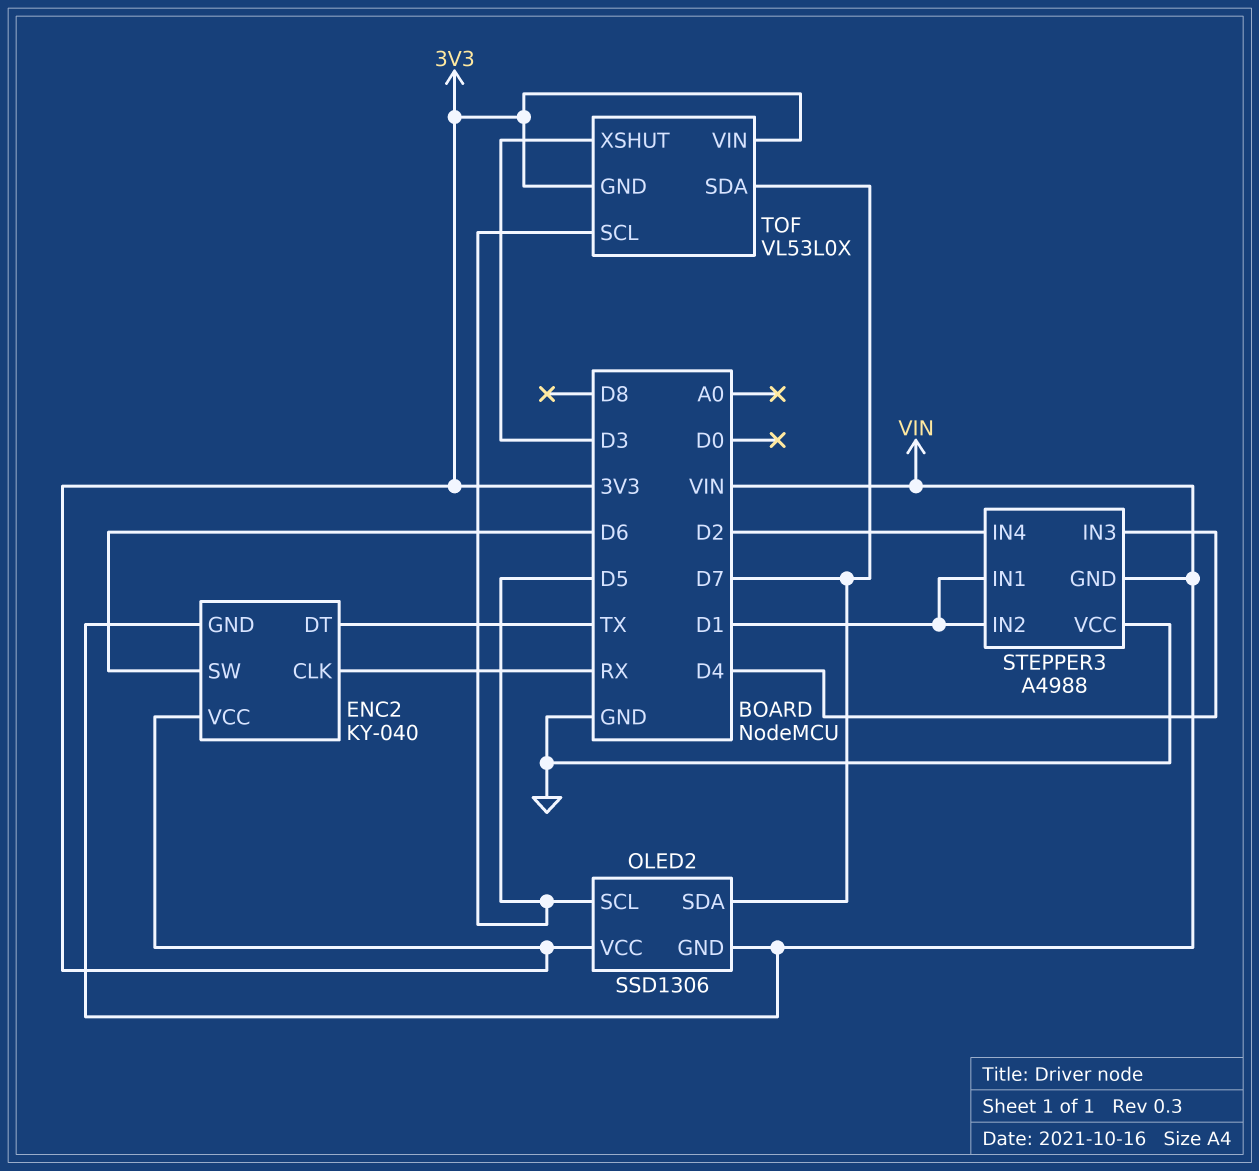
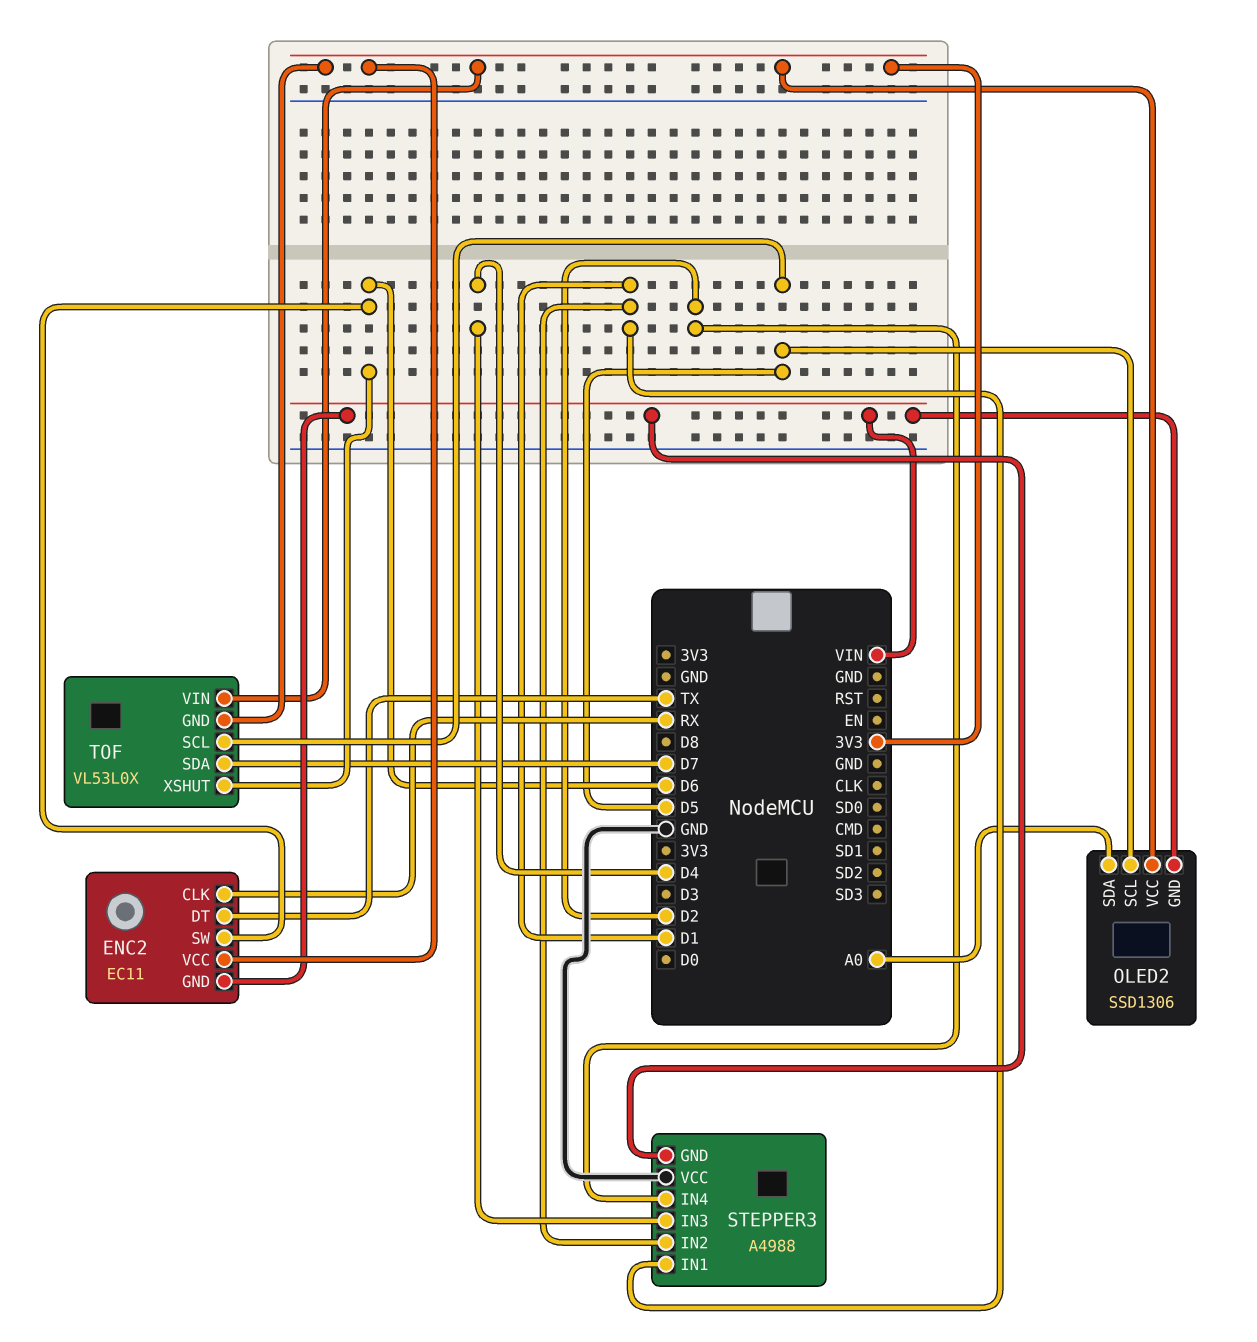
ENC2: KY-040 -> EC11
OLED2 pin SDA: D7 -> A0
TOF pin XSHUT: D3 -> D6

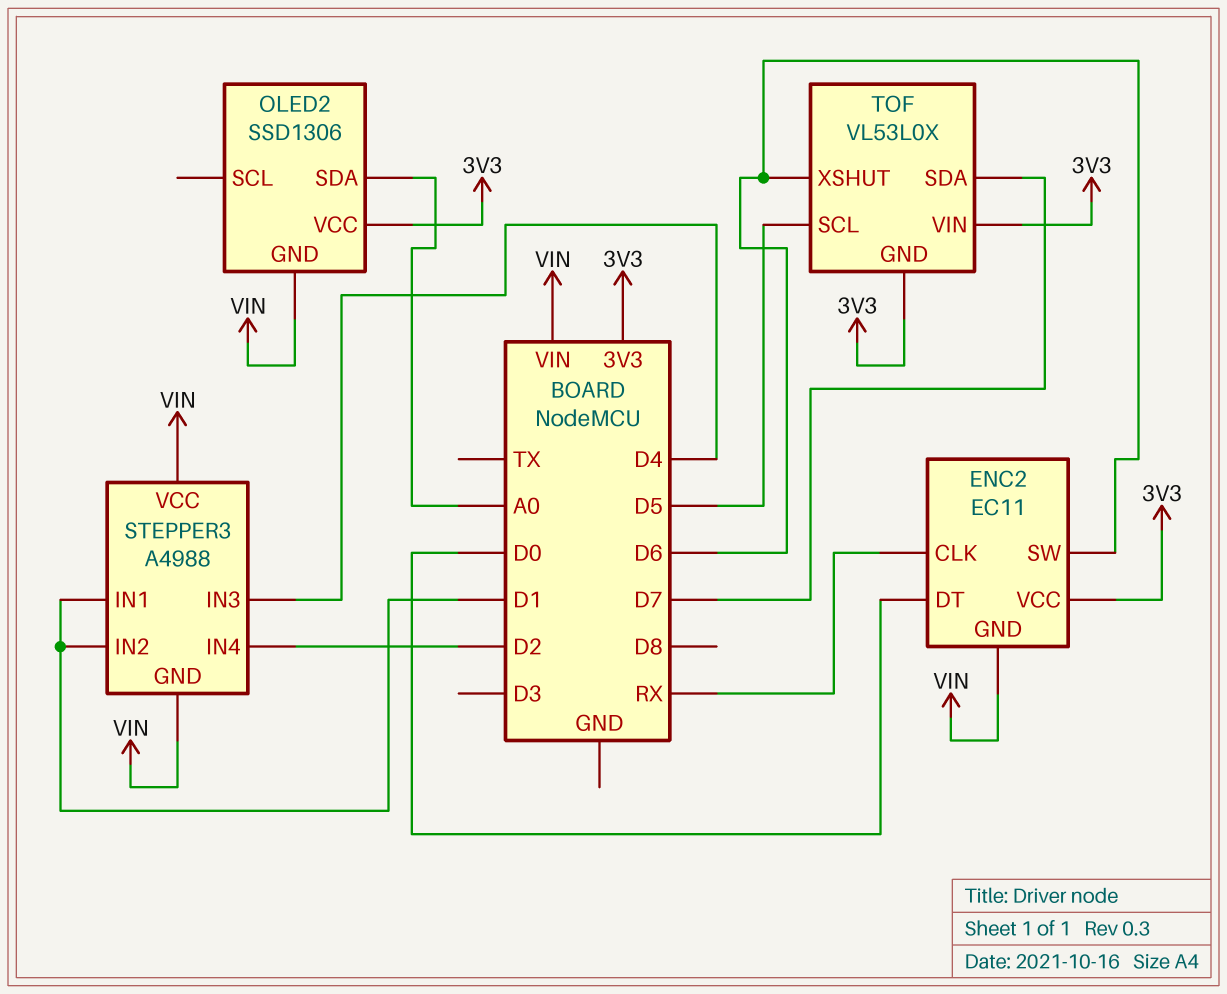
ENC2 pin DT: TX -> D0
OLED2 pin SCL: D5 -> none
STEPPER3 pin VCC: GND -> VIN

